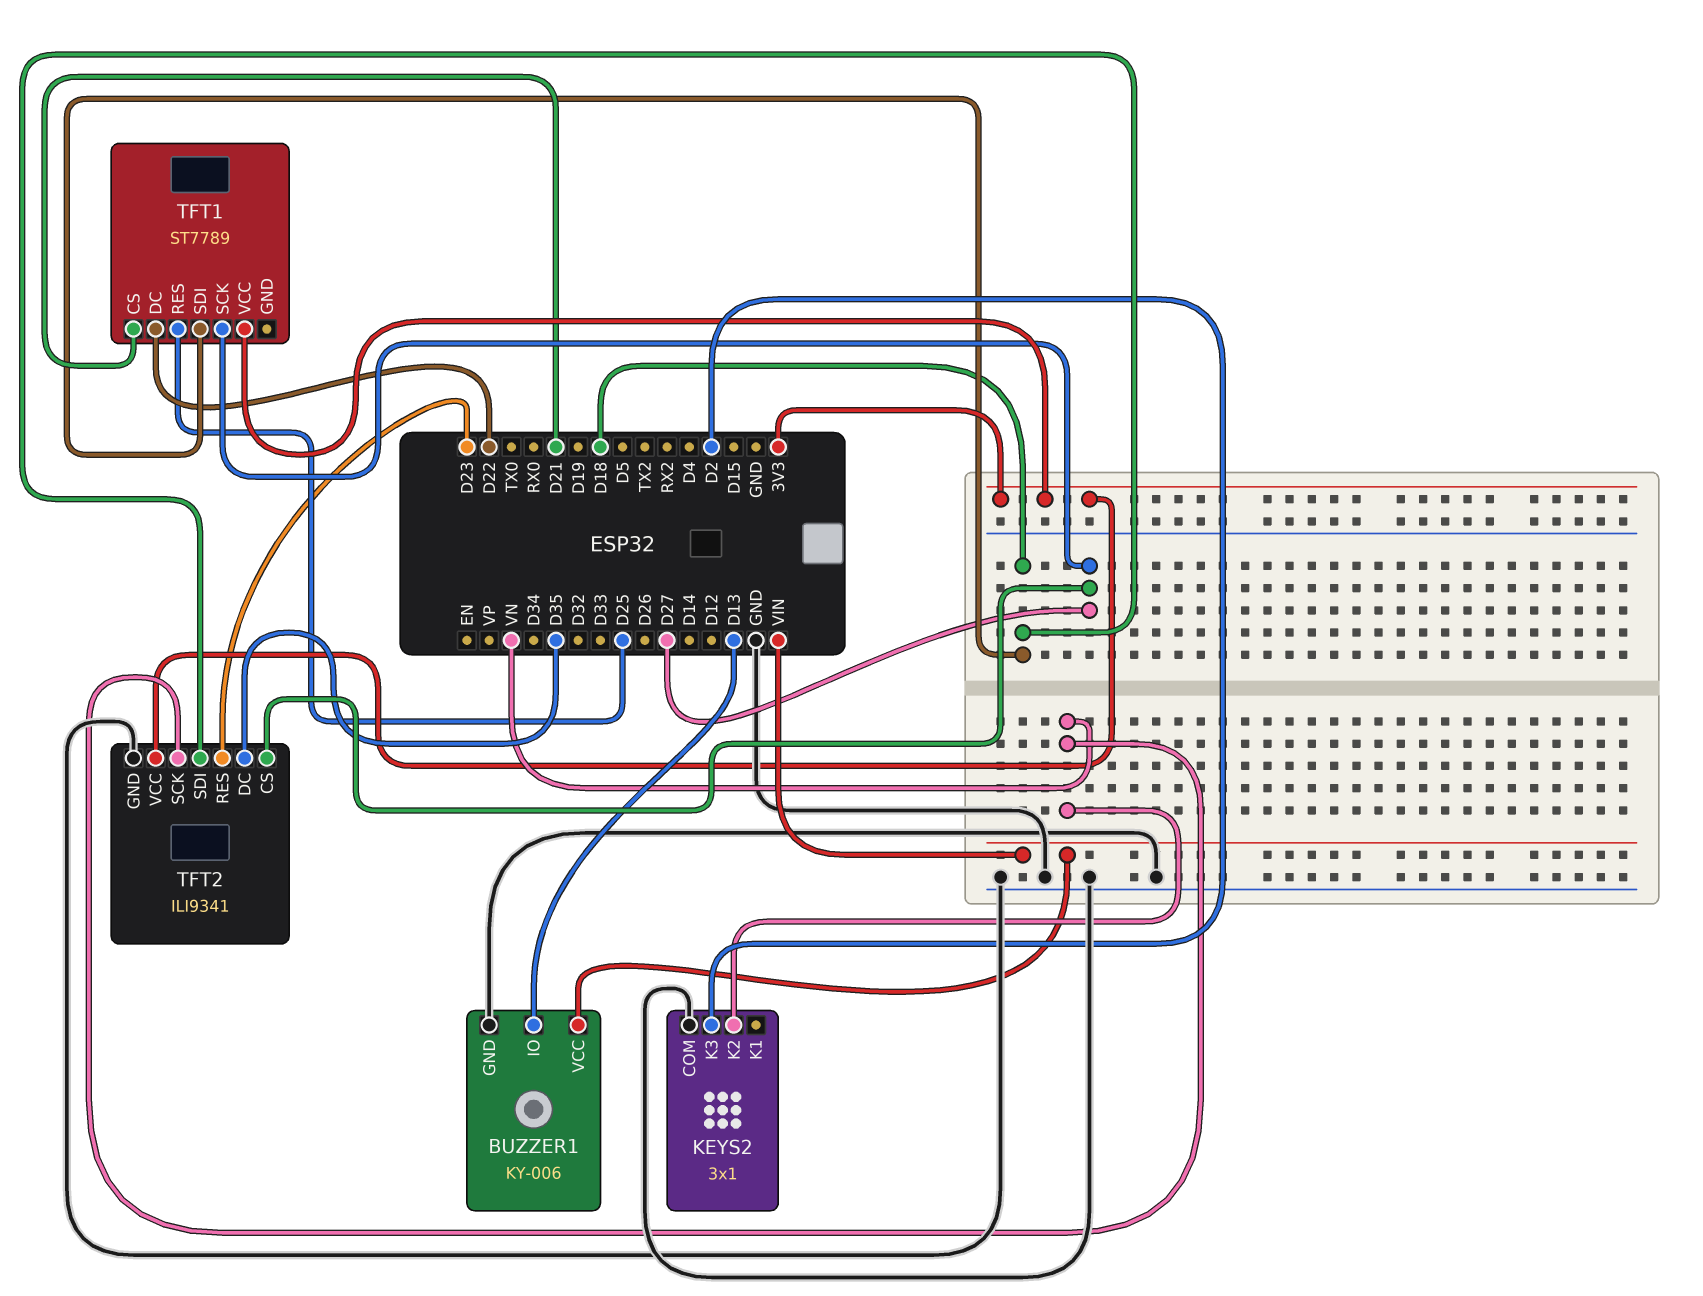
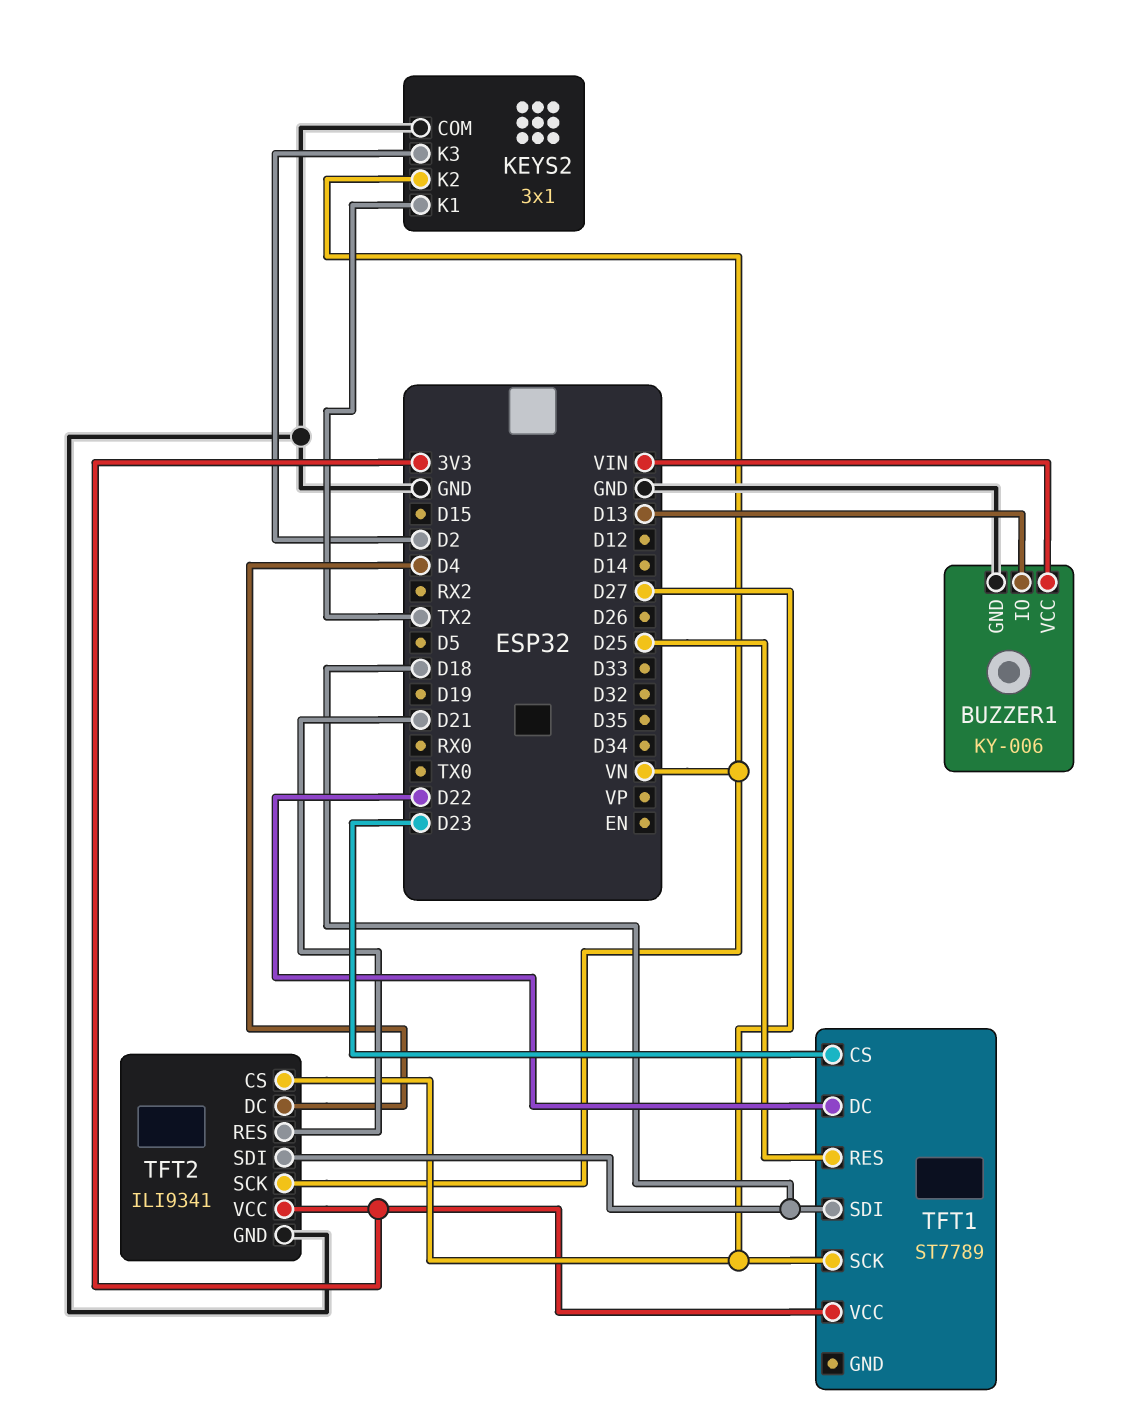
KEYS2 pin K1: none -> TX2
TFT1 pin CS: D21 -> D23
TFT2 pin DC: D35 -> D4
TFT2 pin RES: D23 -> D21

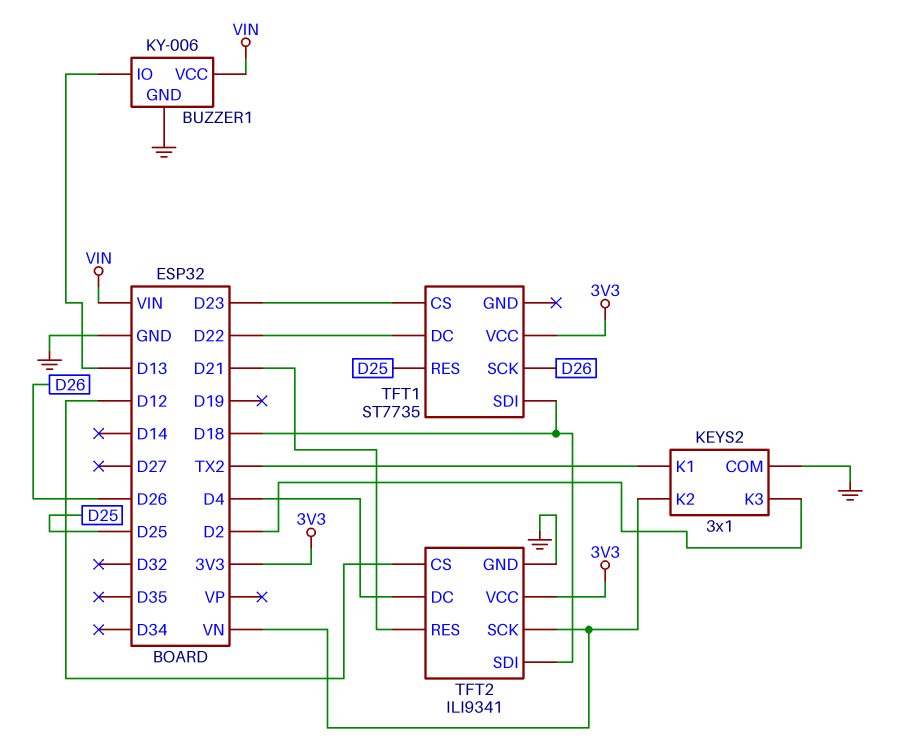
TFT1: ST7789 -> ST7735
TFT1 pin SCK: D27 -> D26
TFT2 pin CS: D27 -> D12

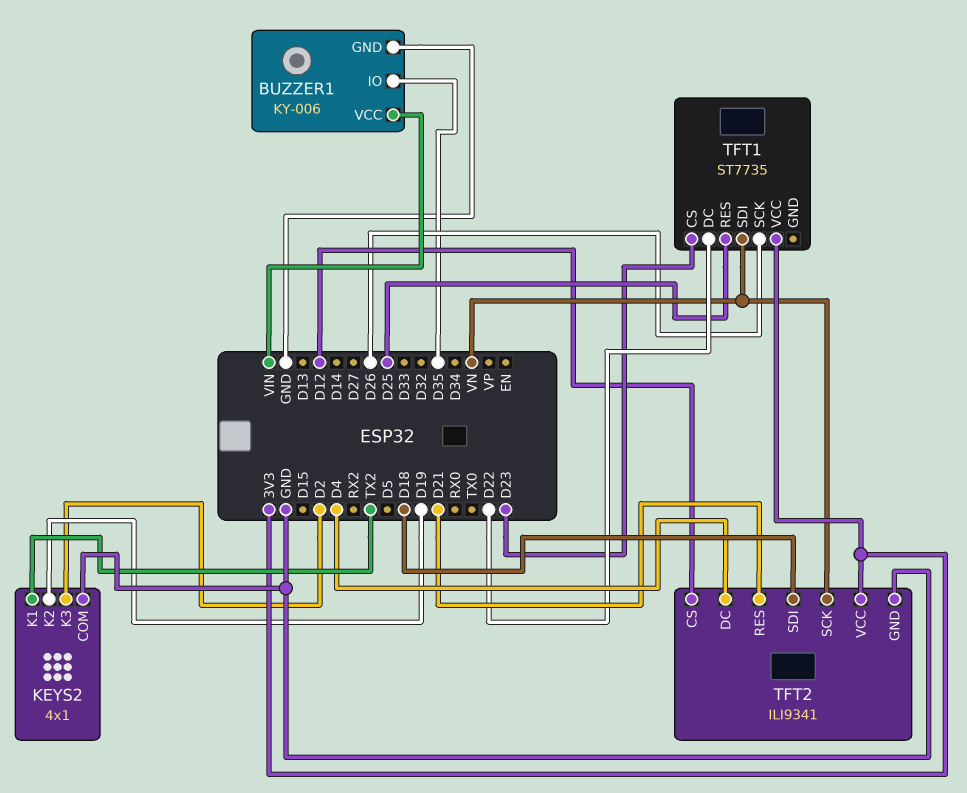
BUZZER1 pin IO: D13 -> D35
KEYS2: 3x1 -> 4x1
KEYS2 pin K2: VN -> D19
TFT1 pin SDI: D18 -> VN

